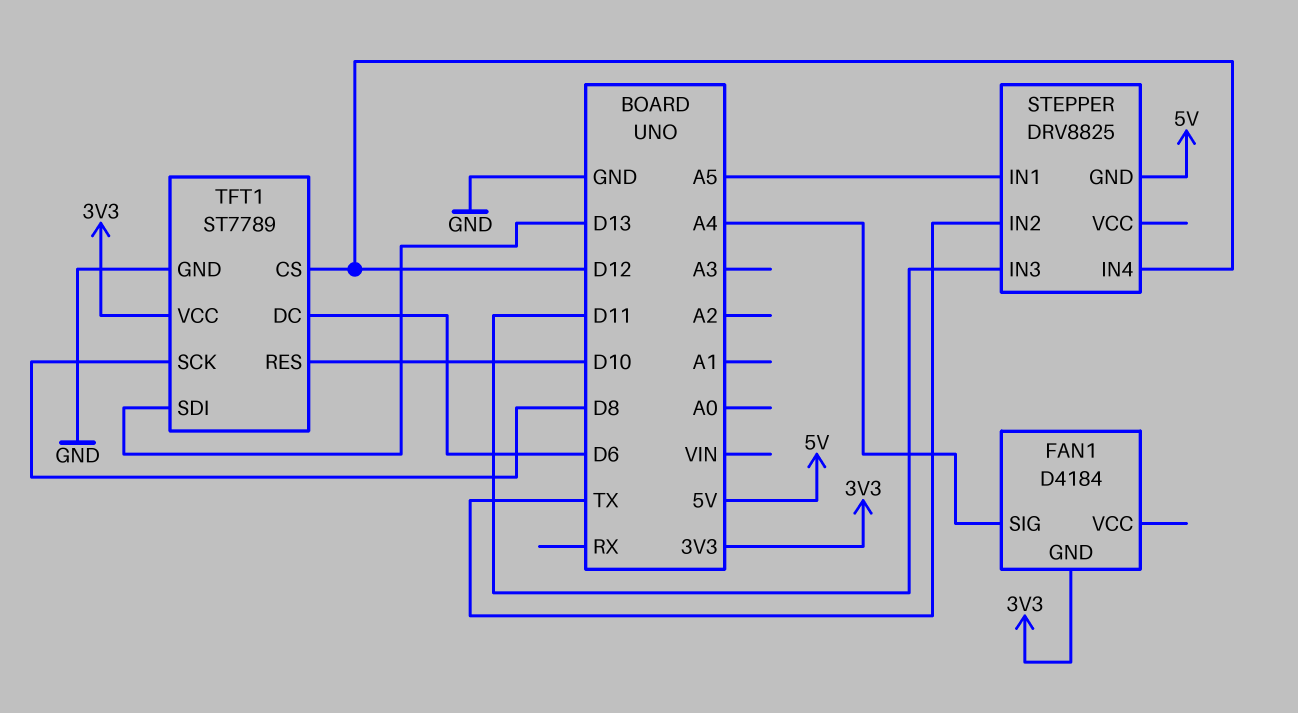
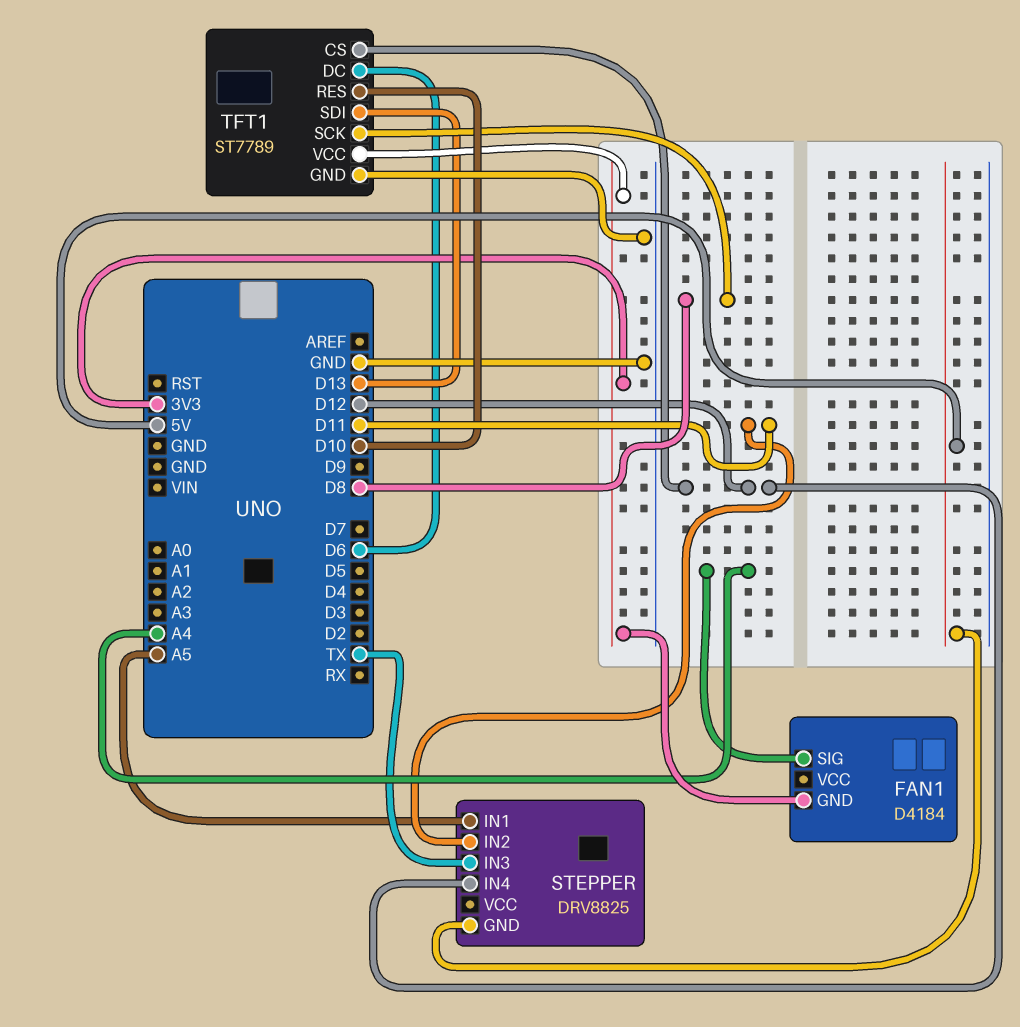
STEPPER pin IN2: TX -> D11
STEPPER pin IN3: D11 -> TX

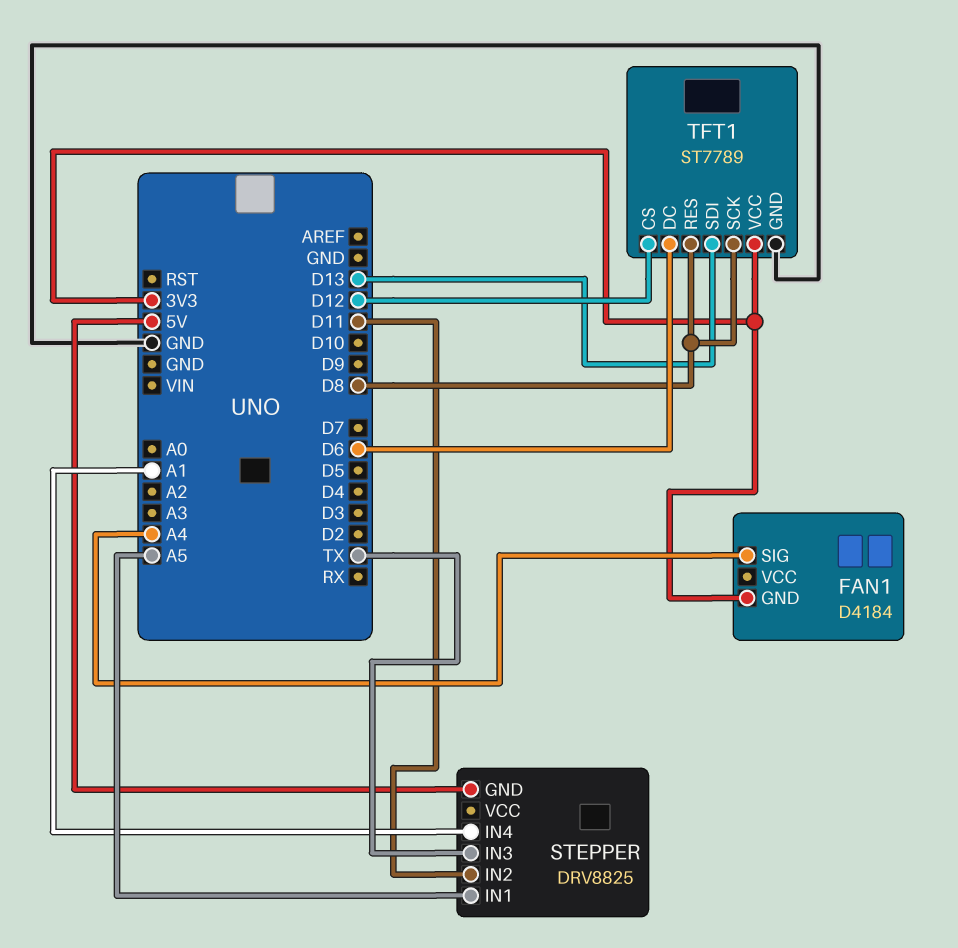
STEPPER pin IN4: D12 -> A1
TFT1 pin RES: D10 -> D8

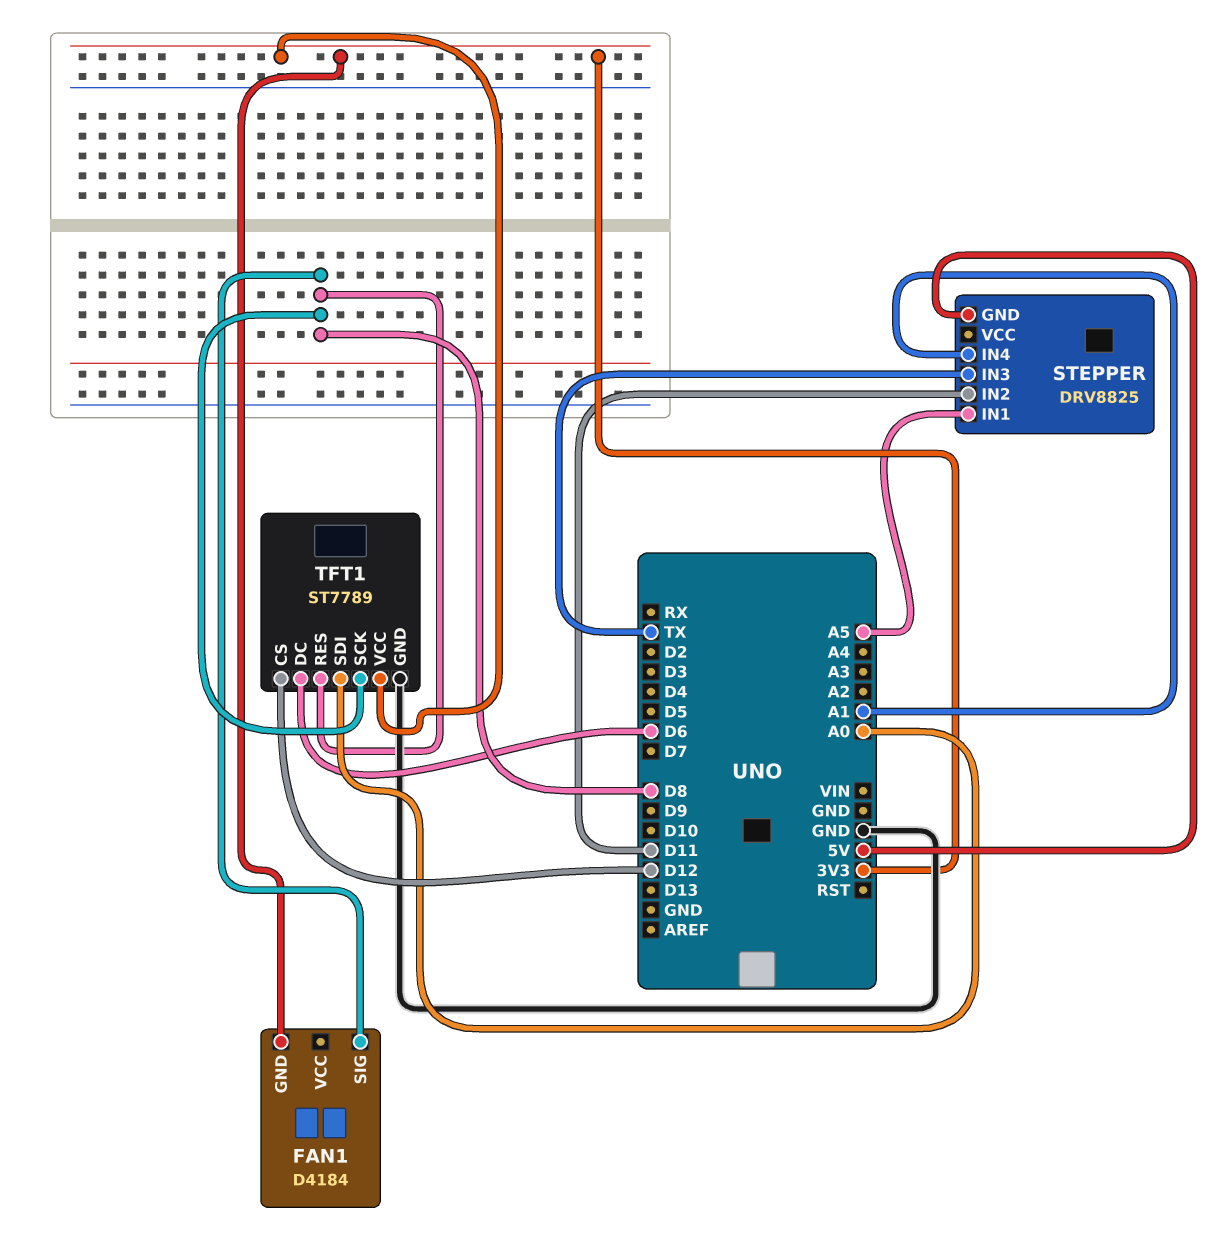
FAN1 pin SIG: A4 -> D8
TFT1 pin SDI: D13 -> A0

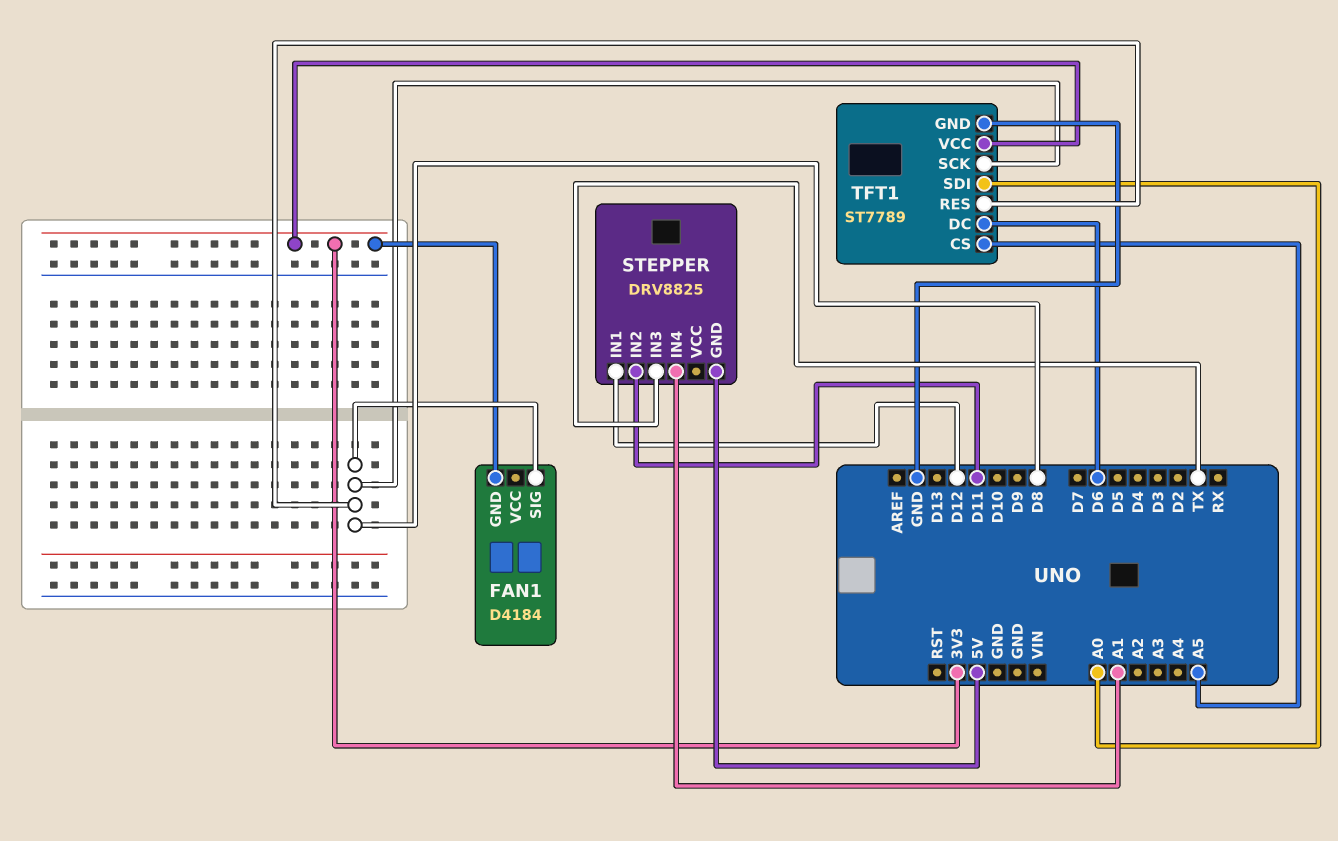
STEPPER pin IN1: A5 -> D12
TFT1 pin CS: D12 -> A5

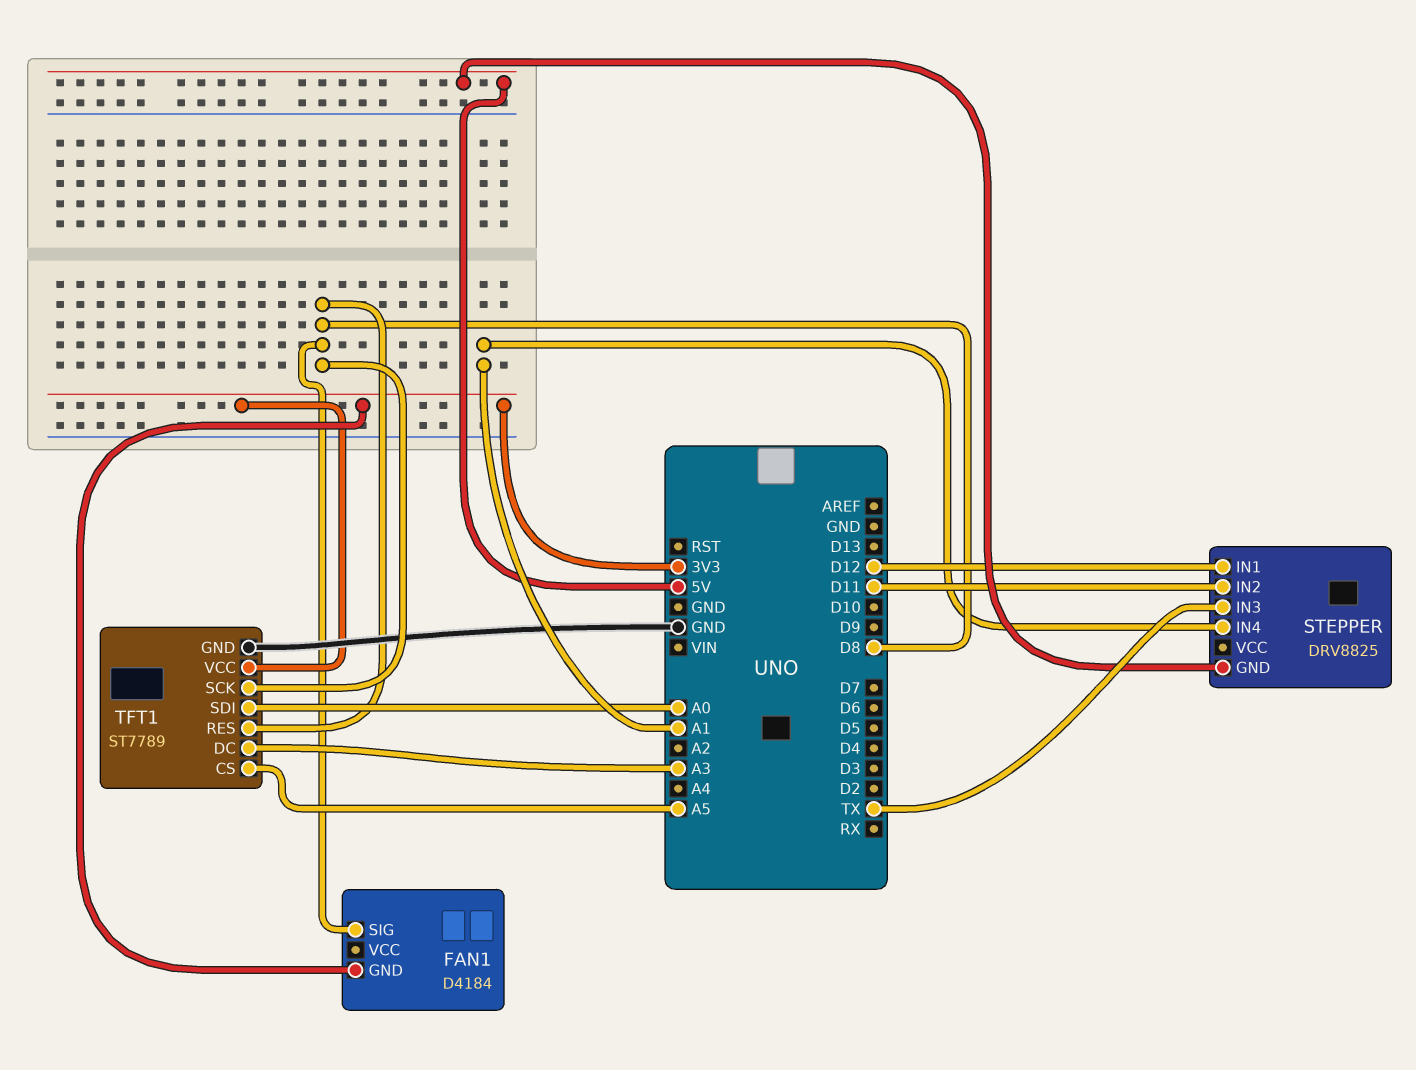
TFT1 pin DC: D6 -> A3

